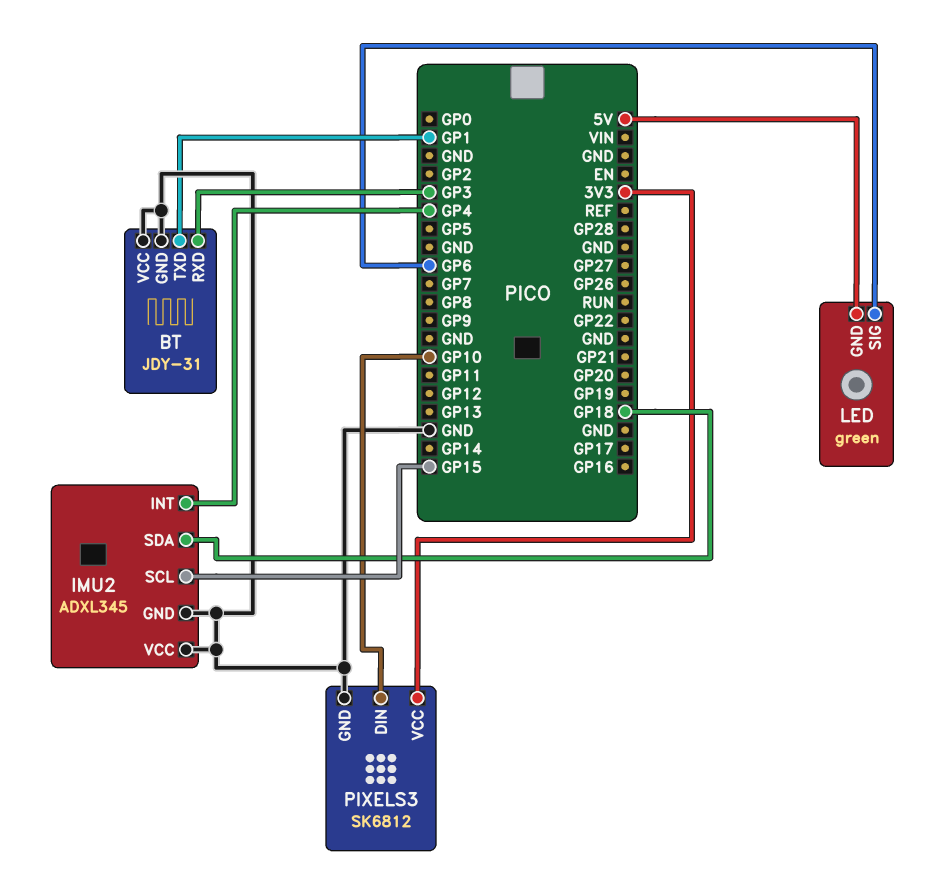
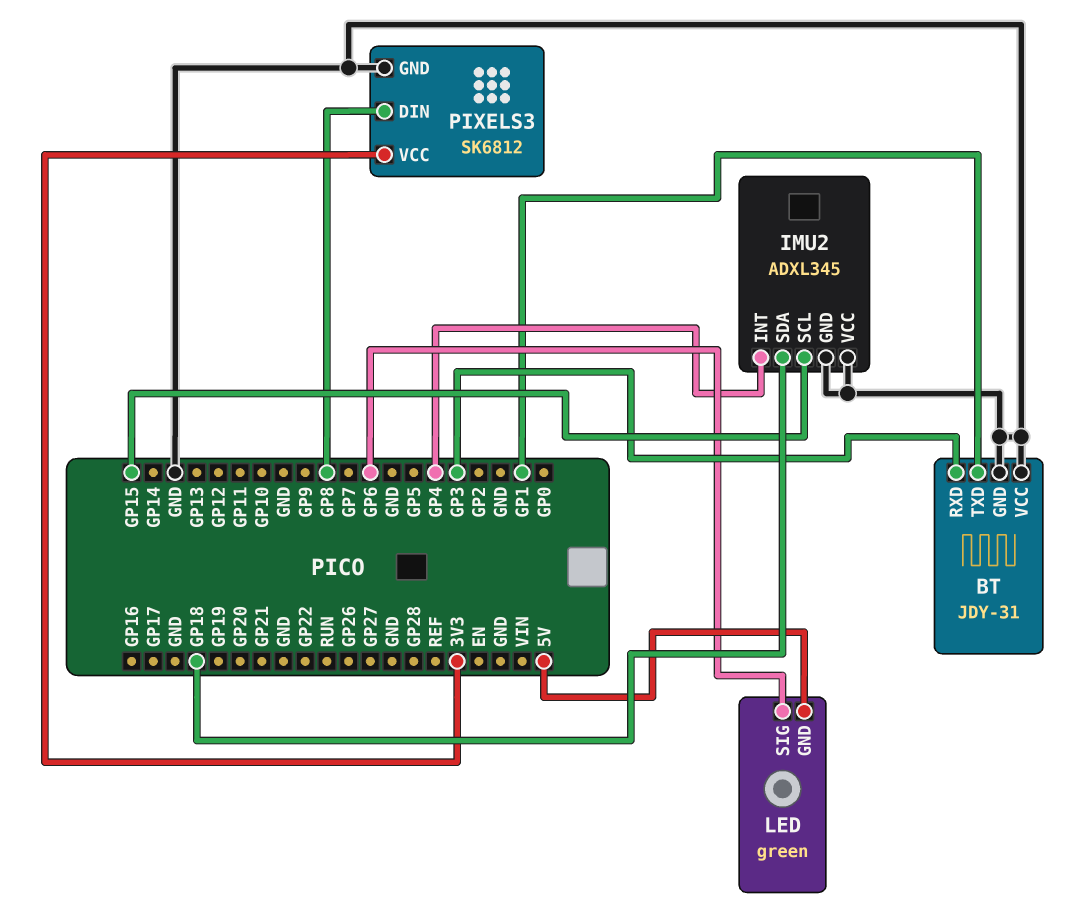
PIXELS3 pin DIN: GP10 -> GP8

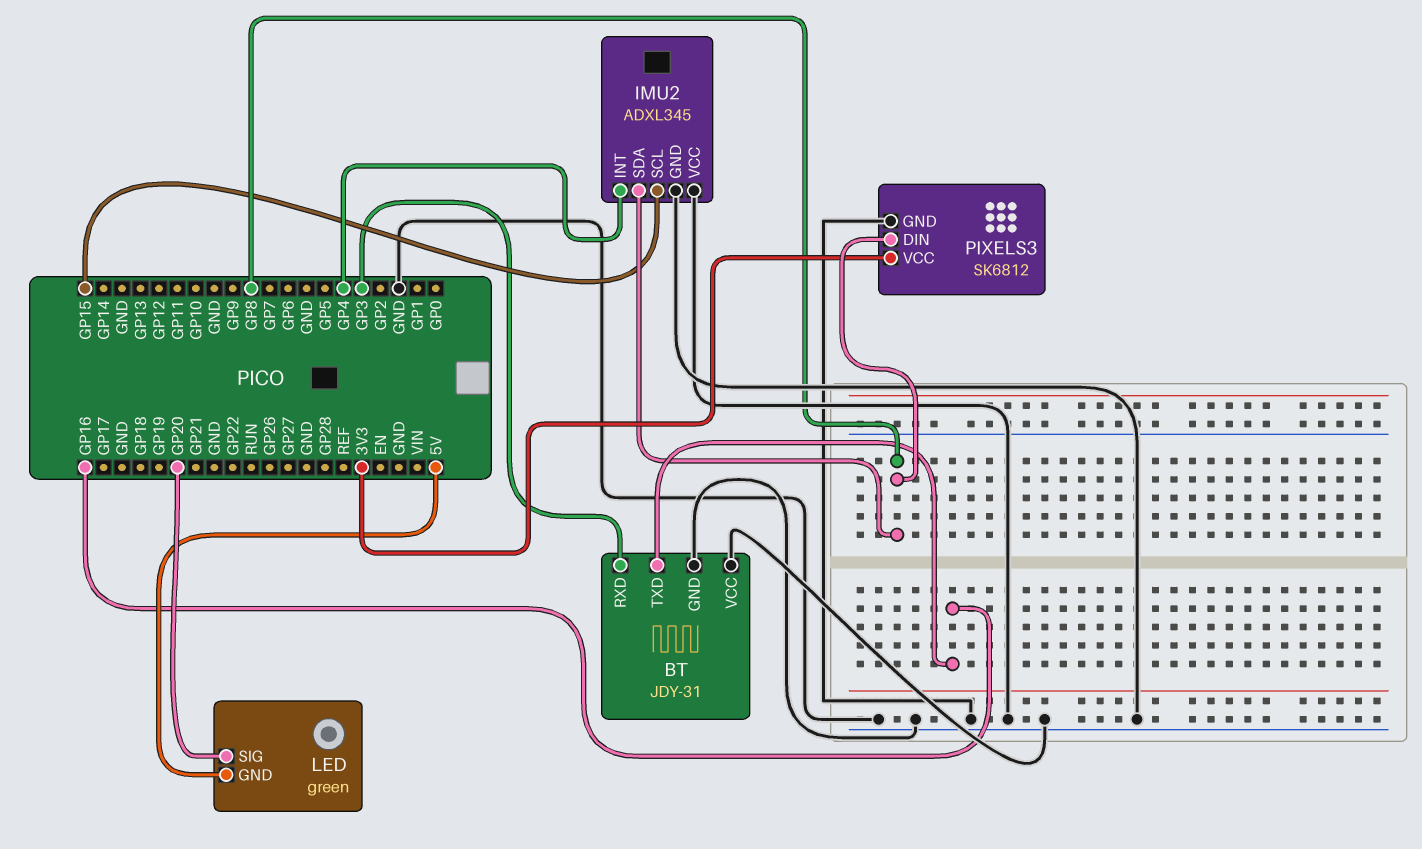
BT pin TXD: GP1 -> GP16
IMU2 pin SDA: GP18 -> GP8
LED pin SIG: GP6 -> GP20

